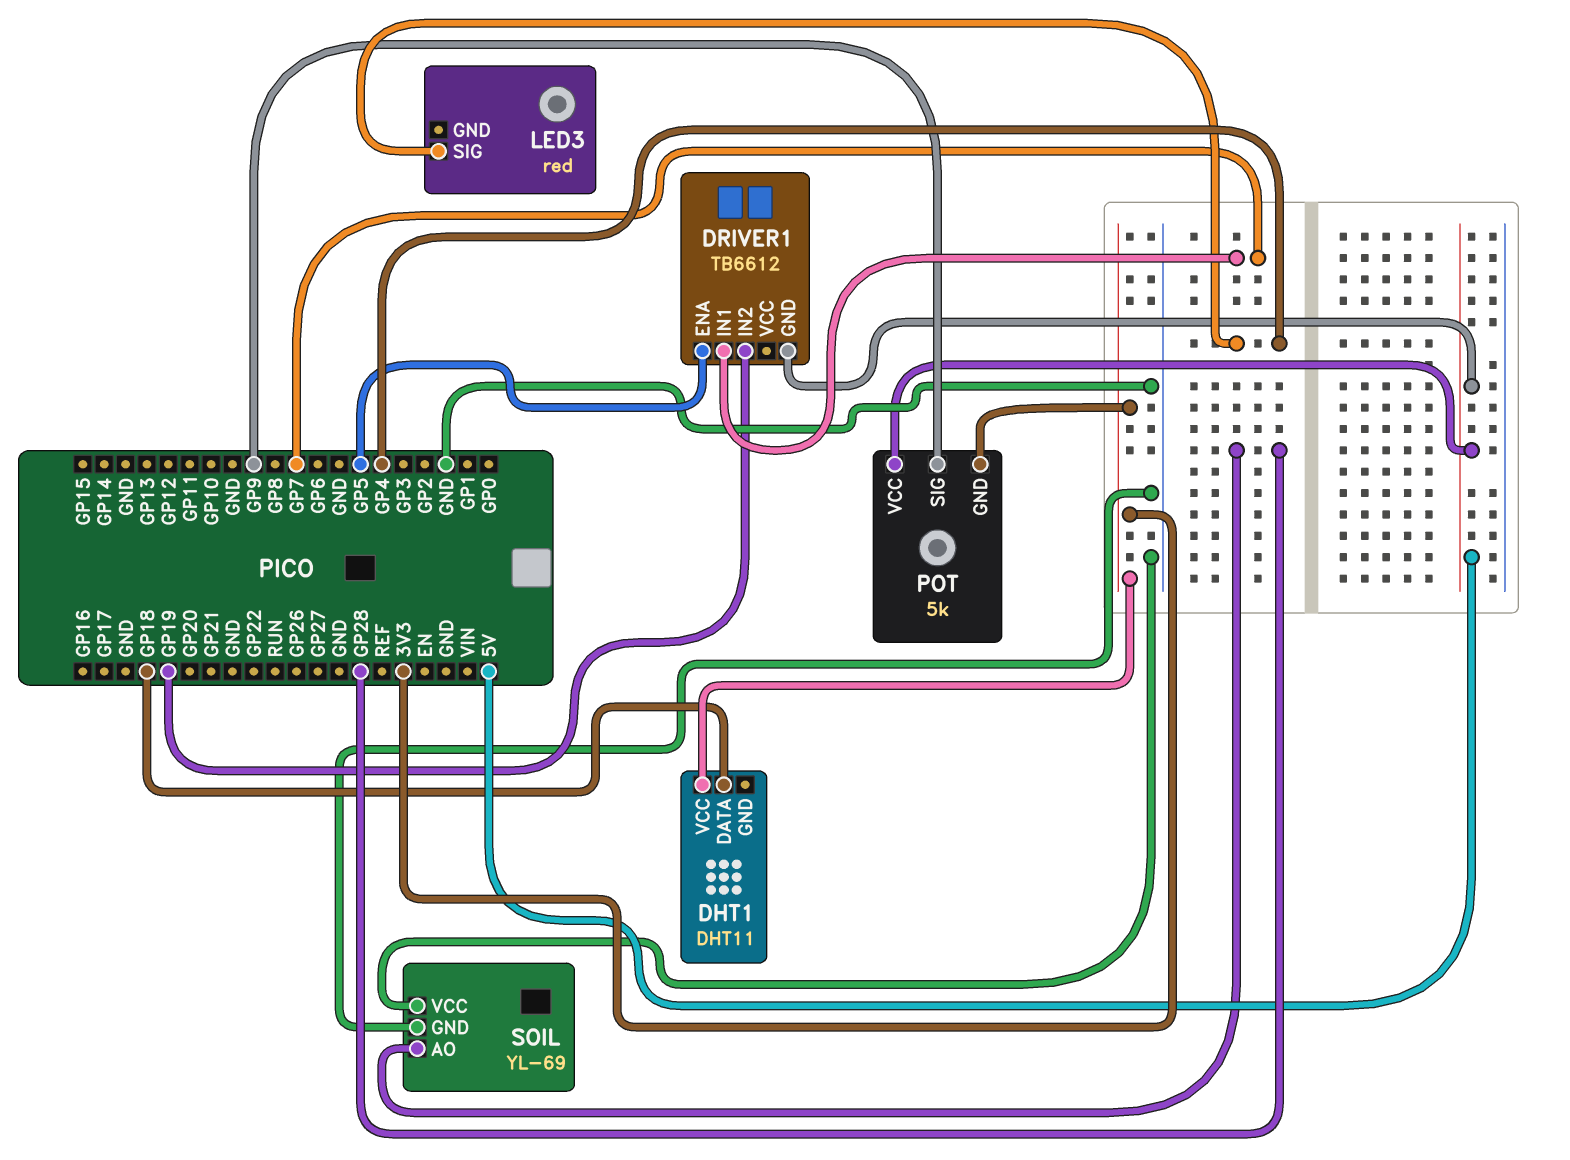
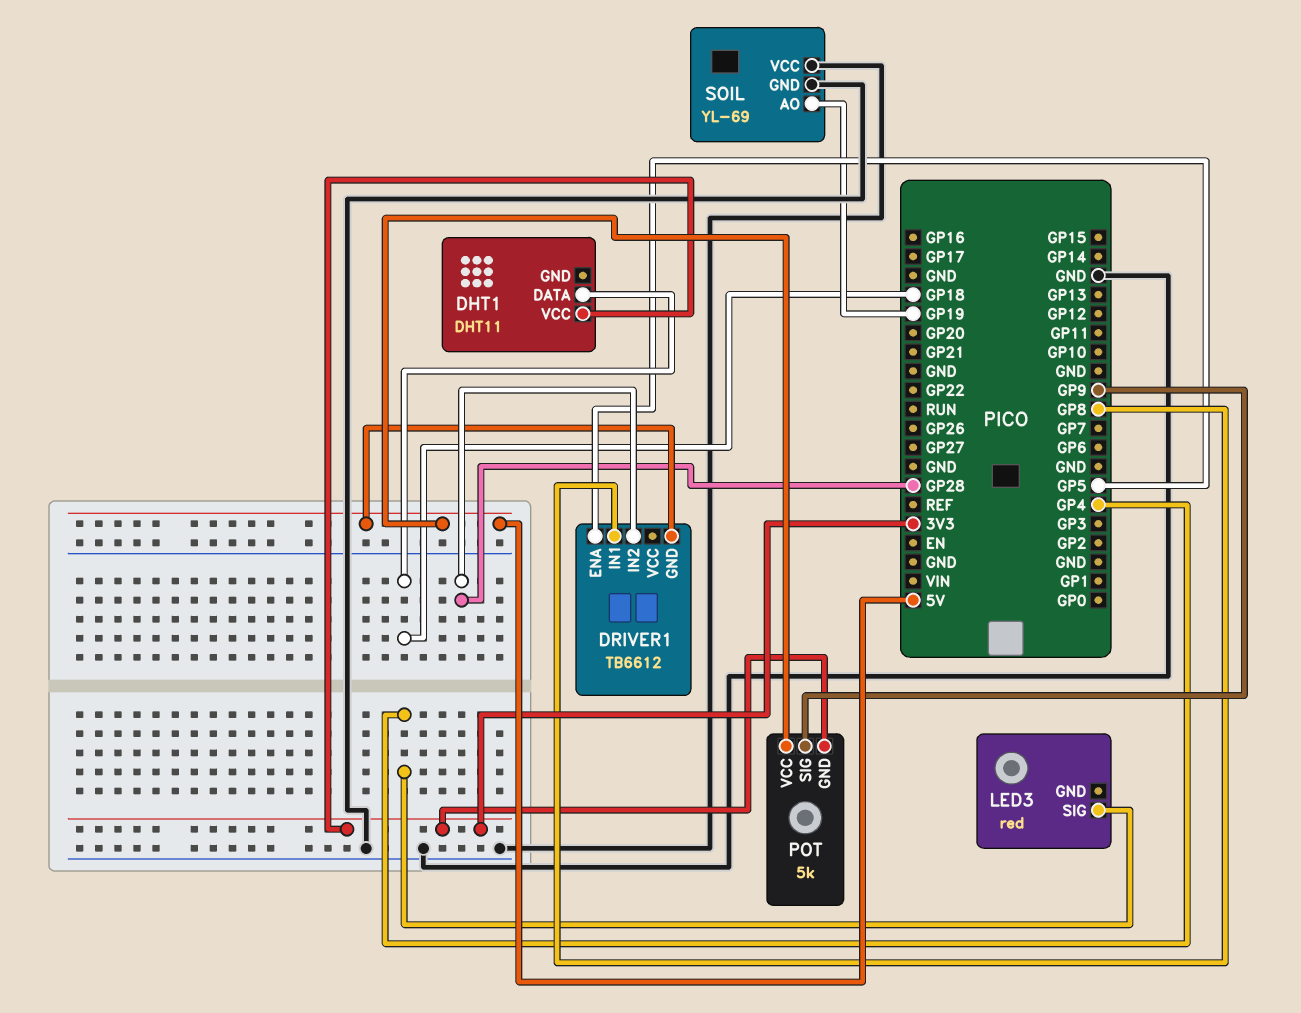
DRIVER1 pin IN1: GP7 -> GP8
DRIVER1 pin IN2: GP19 -> GP28
SOIL pin AO: GP28 -> GP19

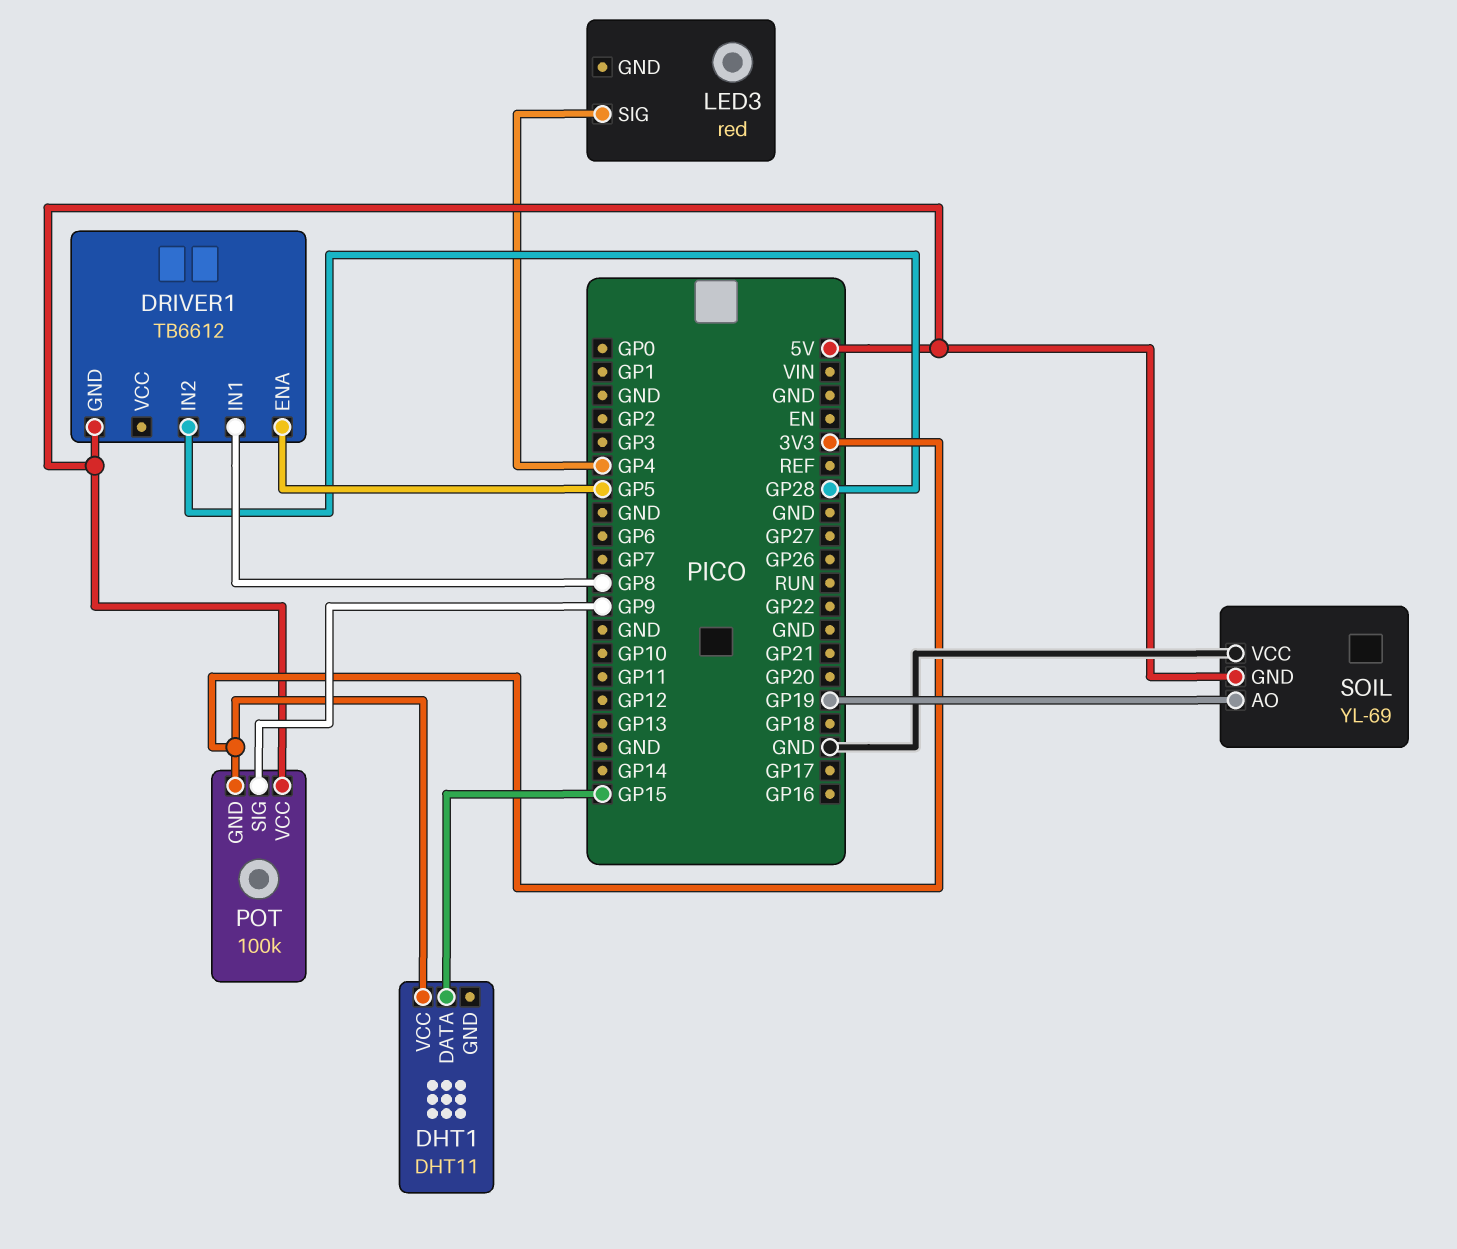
DHT1 pin DATA: GP18 -> GP15
POT: 5k -> 100k
SOIL pin GND: GND -> 5V

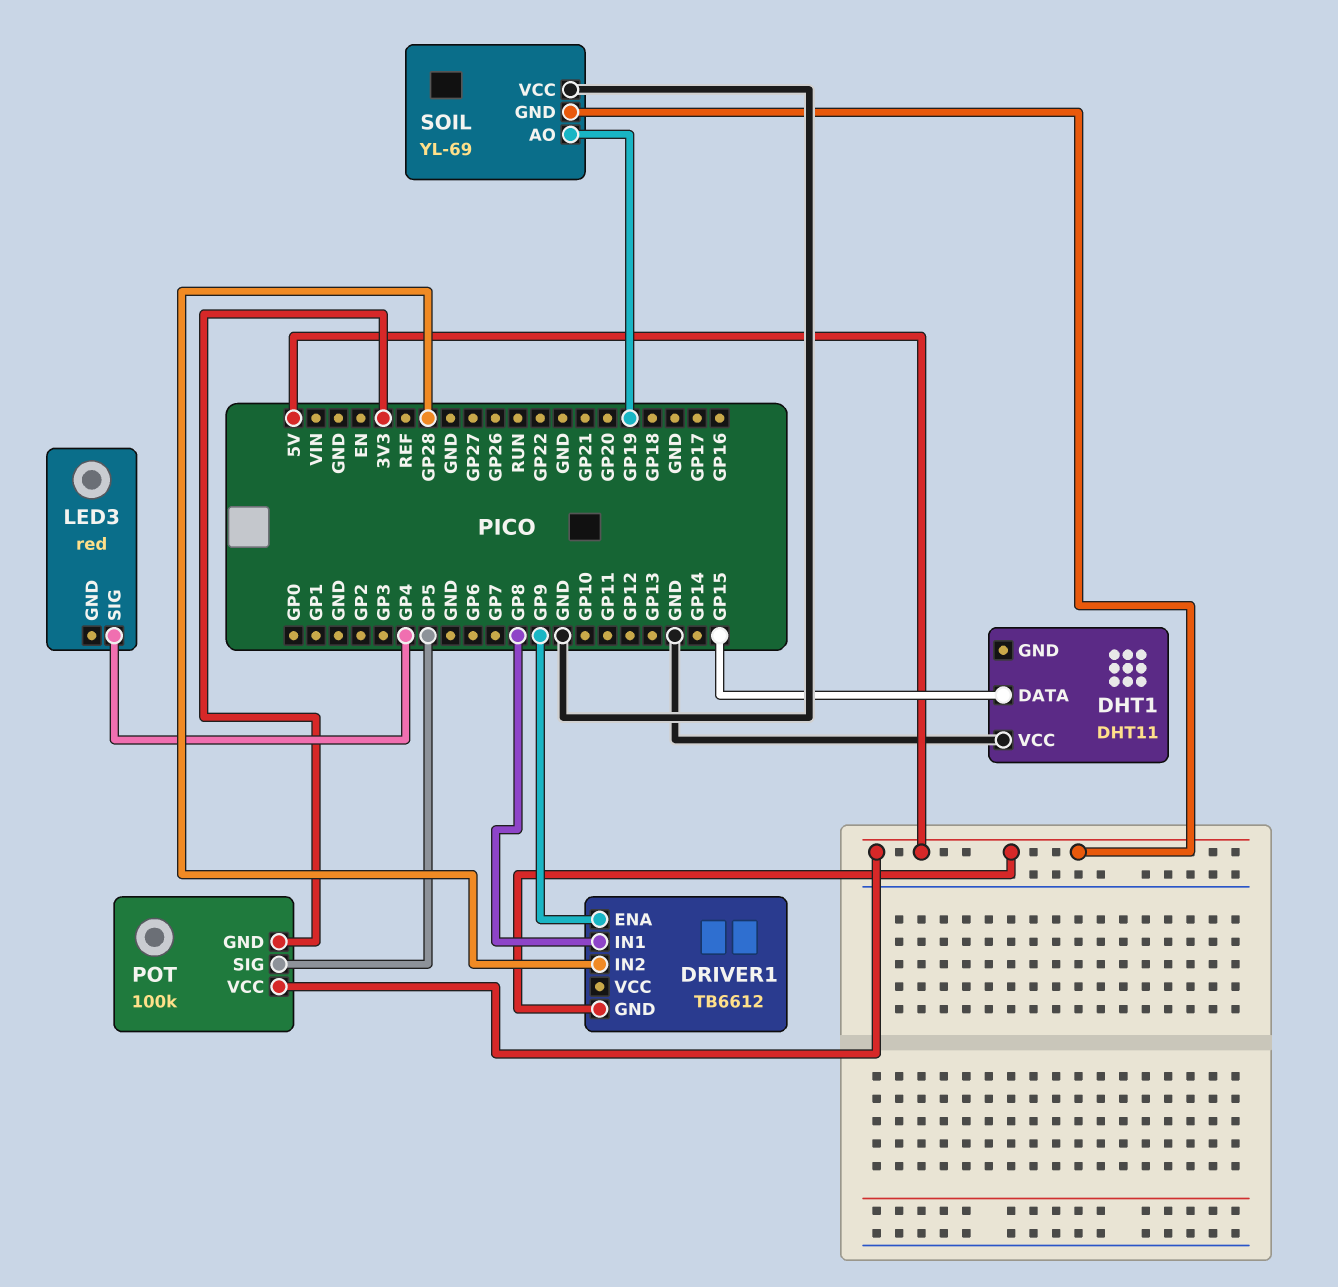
DHT1 pin VCC: 3V3 -> GND
DRIVER1 pin ENA: GP5 -> GP9
POT pin SIG: GP9 -> GP5

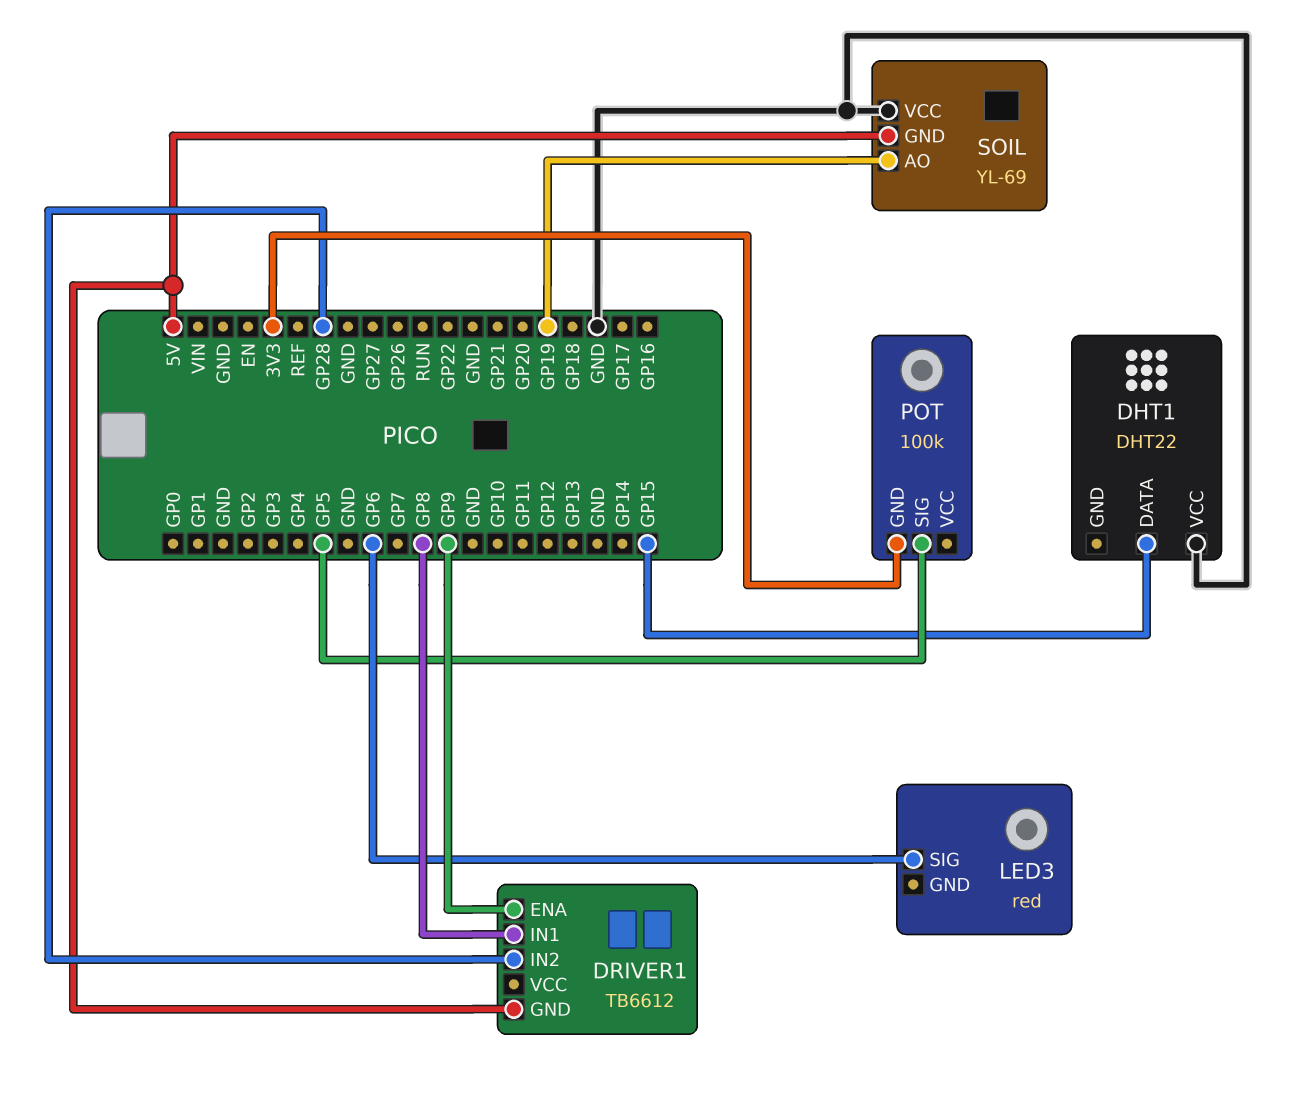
DHT1: DHT11 -> DHT22
LED3 pin SIG: GP4 -> GP6
POT pin VCC: 5V -> none

